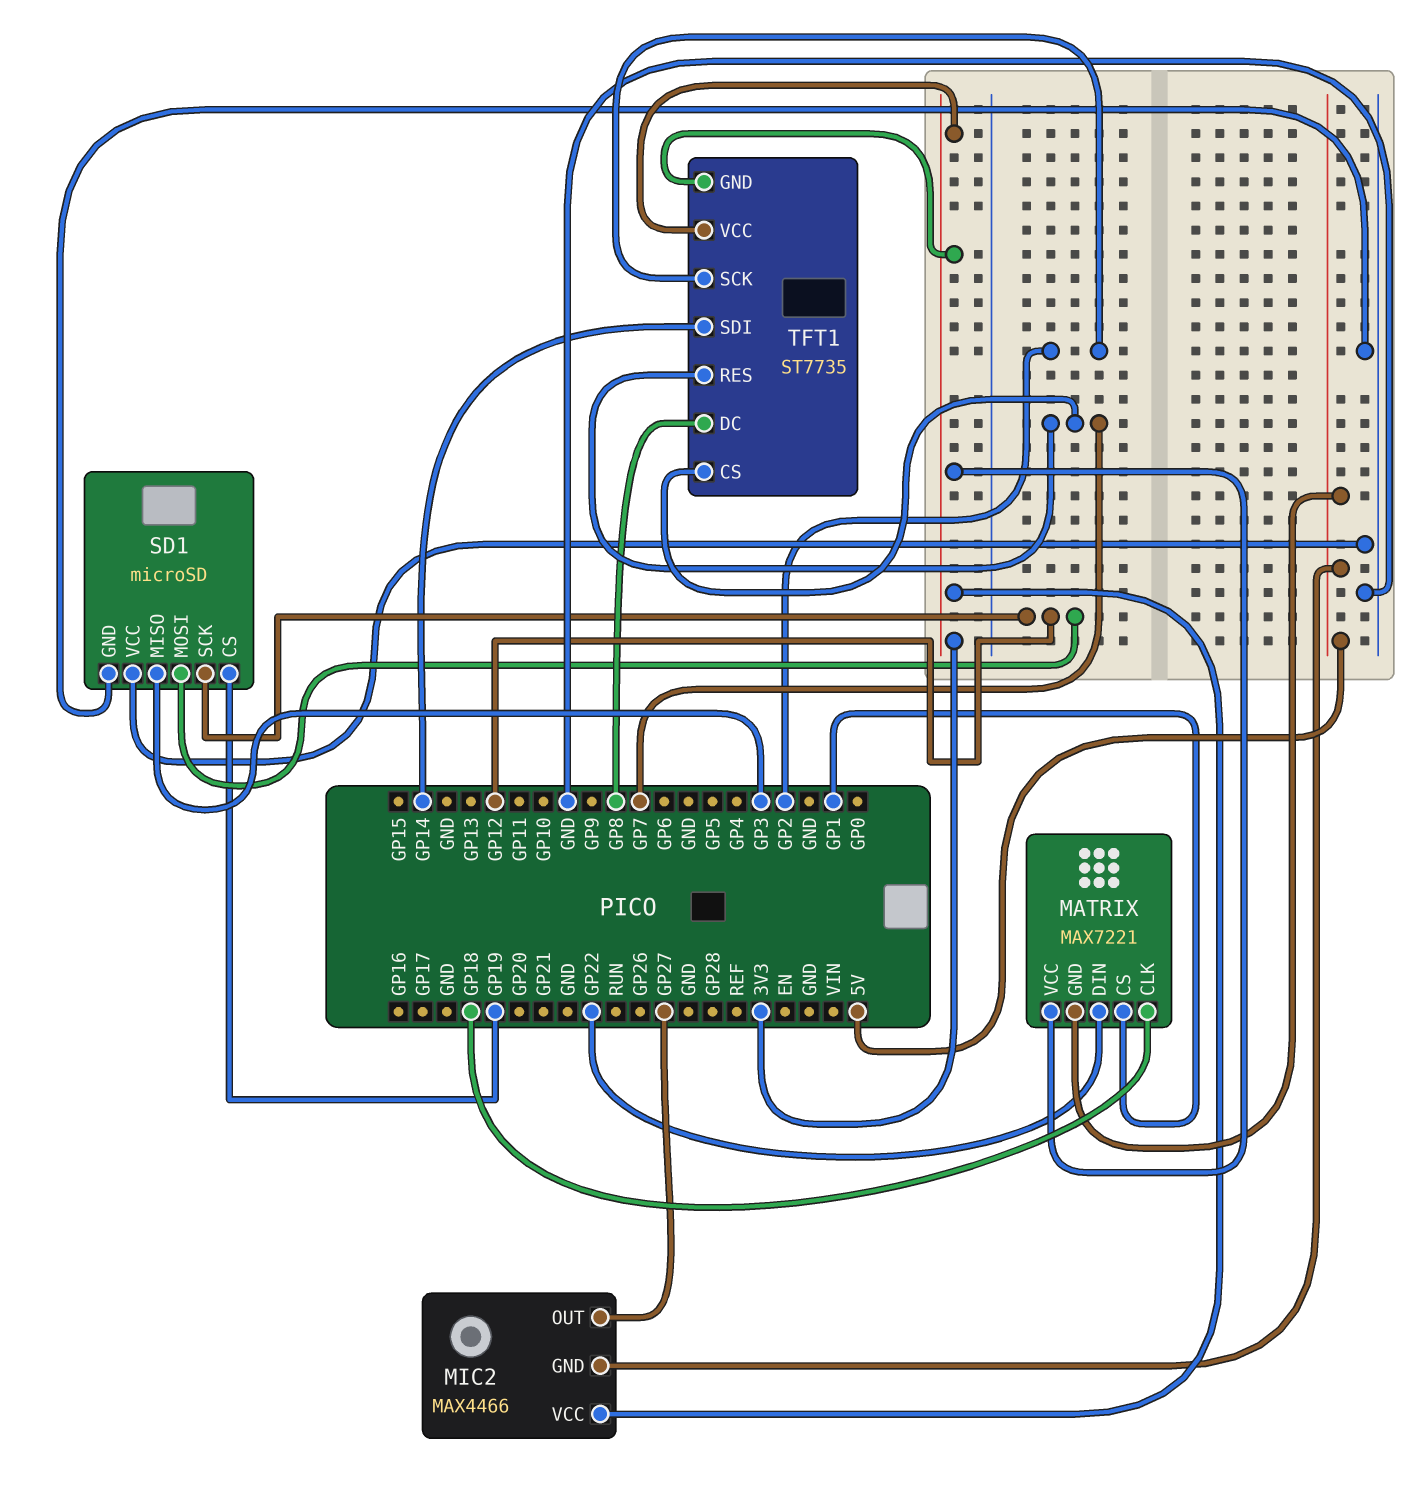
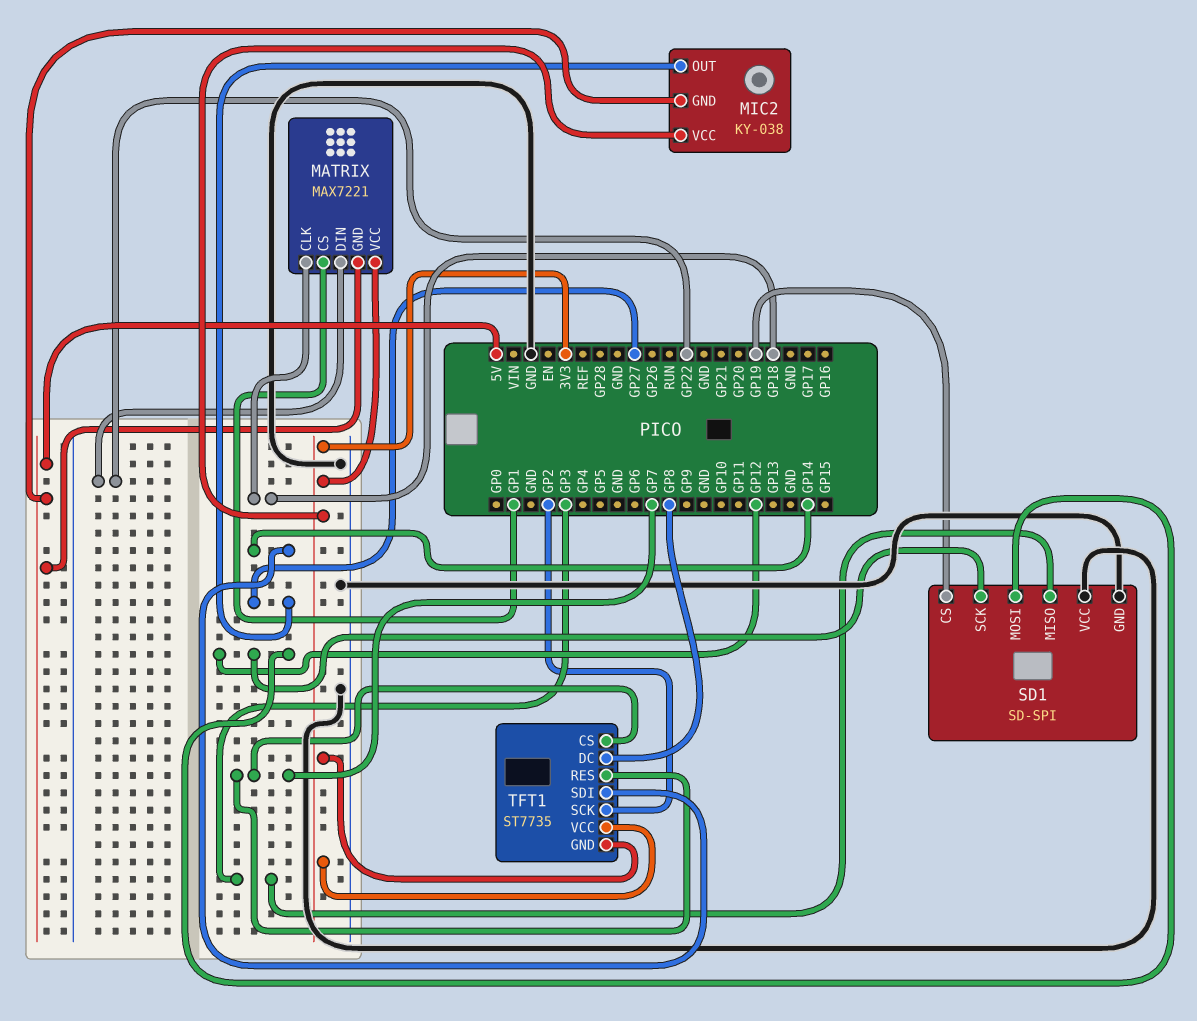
MIC2: MAX4466 -> KY-038
SD1: microSD -> SD-SPI

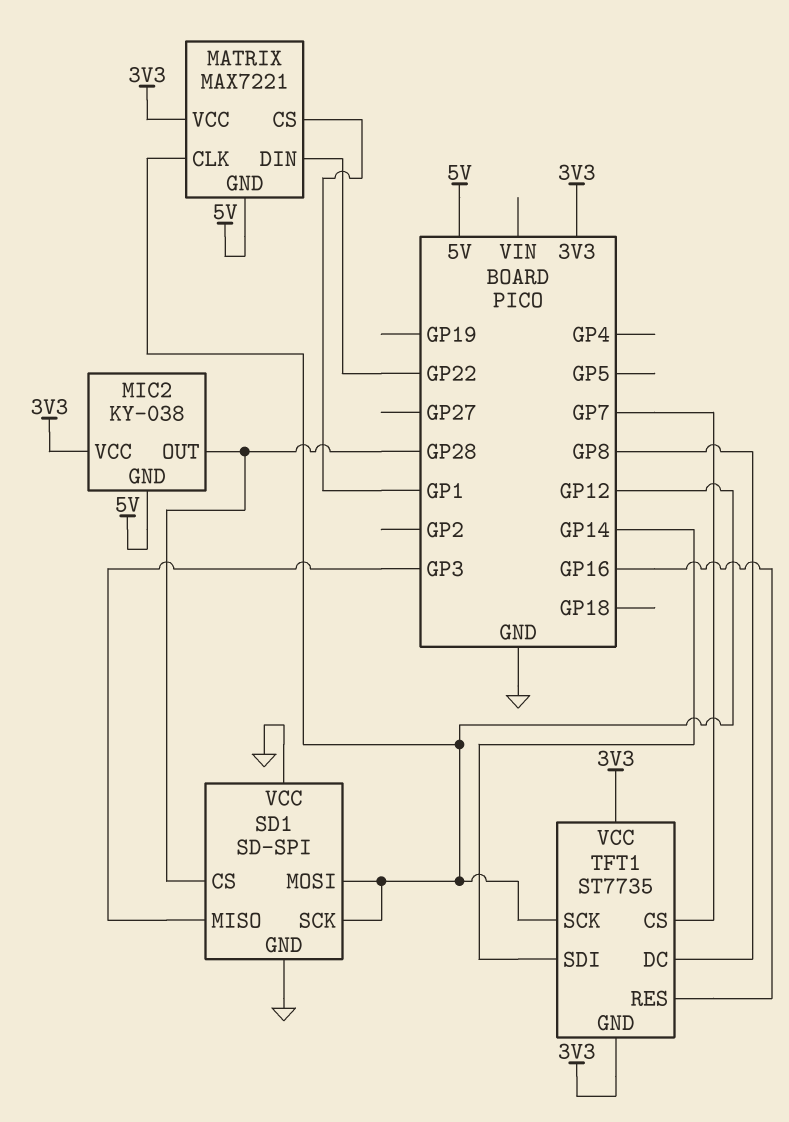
MATRIX pin CLK: GP18 -> GP12
MIC2 pin OUT: GP27 -> GP28
SD1 pin CS: GP19 -> GP28
TFT1 pin RES: GP7 -> GP16
TFT1 pin SCK: GP2 -> GP12

